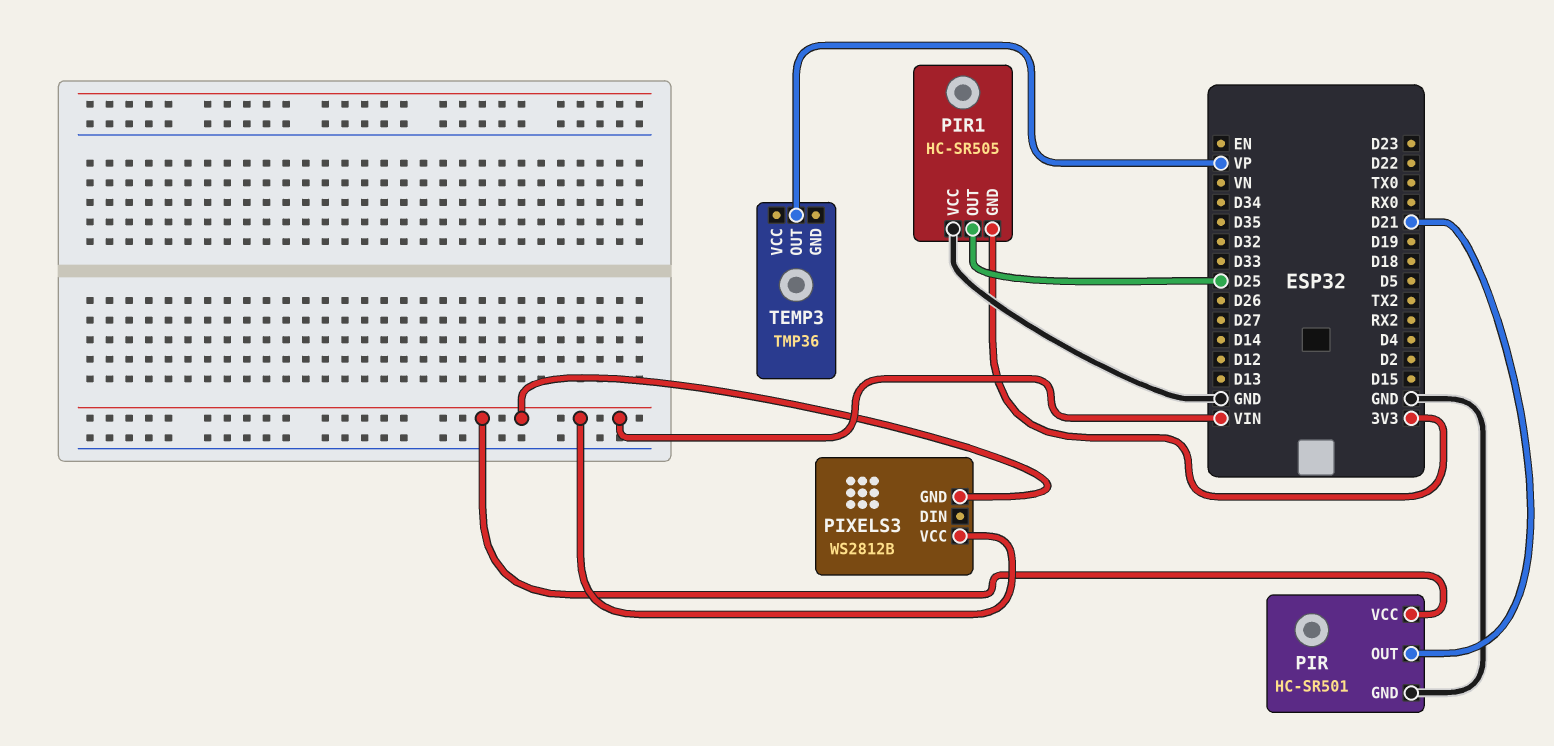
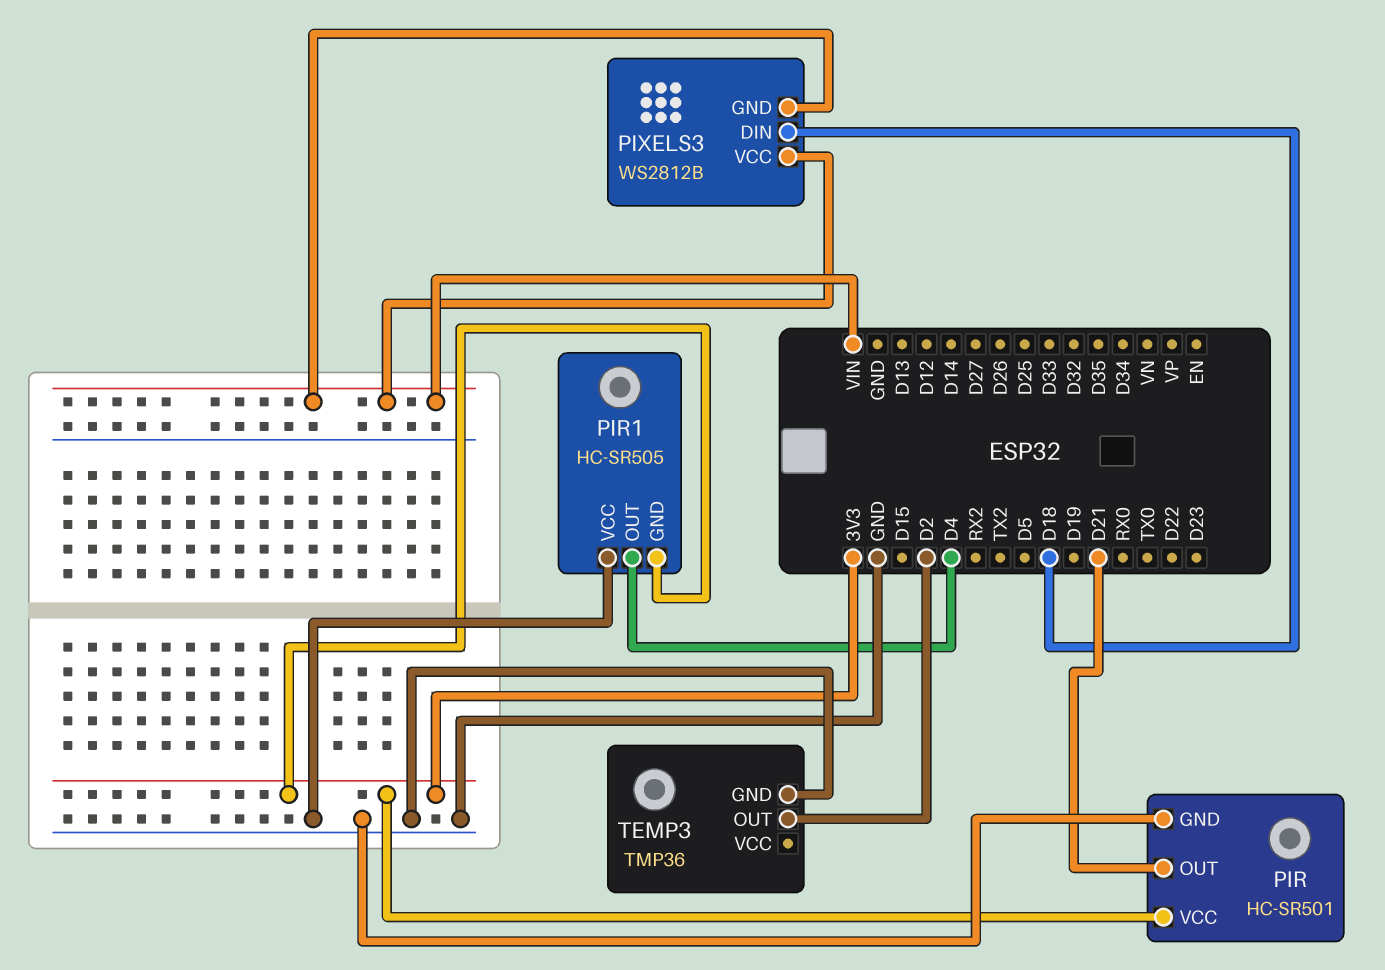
PIR pin VCC: VIN -> 3V3
PIR1 pin OUT: D25 -> D4
PIXELS3 pin DIN: none -> D18
TEMP3 pin GND: none -> GND
TEMP3 pin OUT: VP -> D2

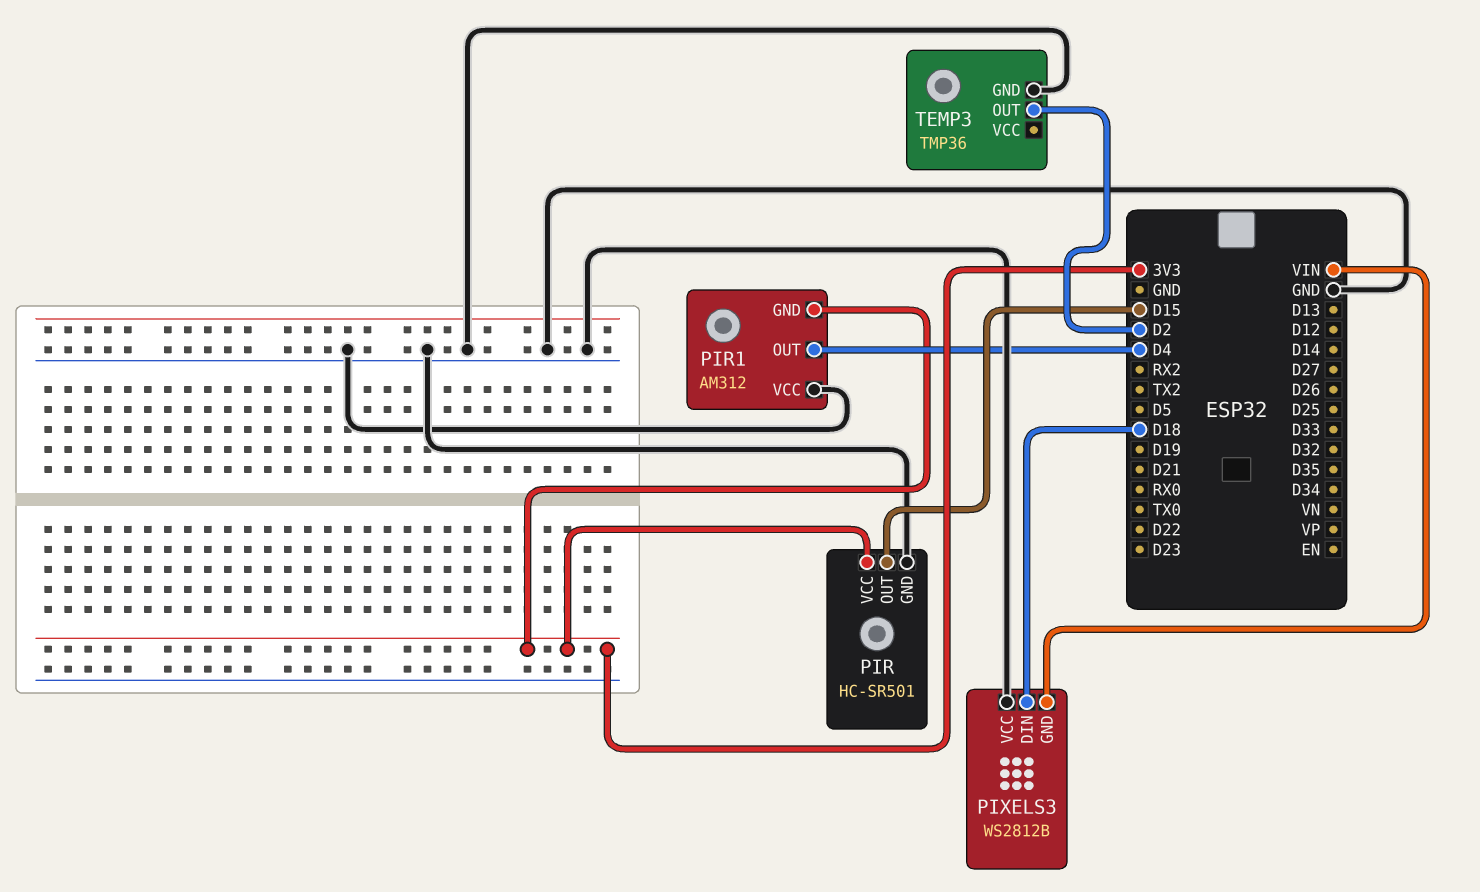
PIR pin OUT: D21 -> D15
PIR1: HC-SR505 -> AM312
PIXELS3 pin VCC: VIN -> GND

